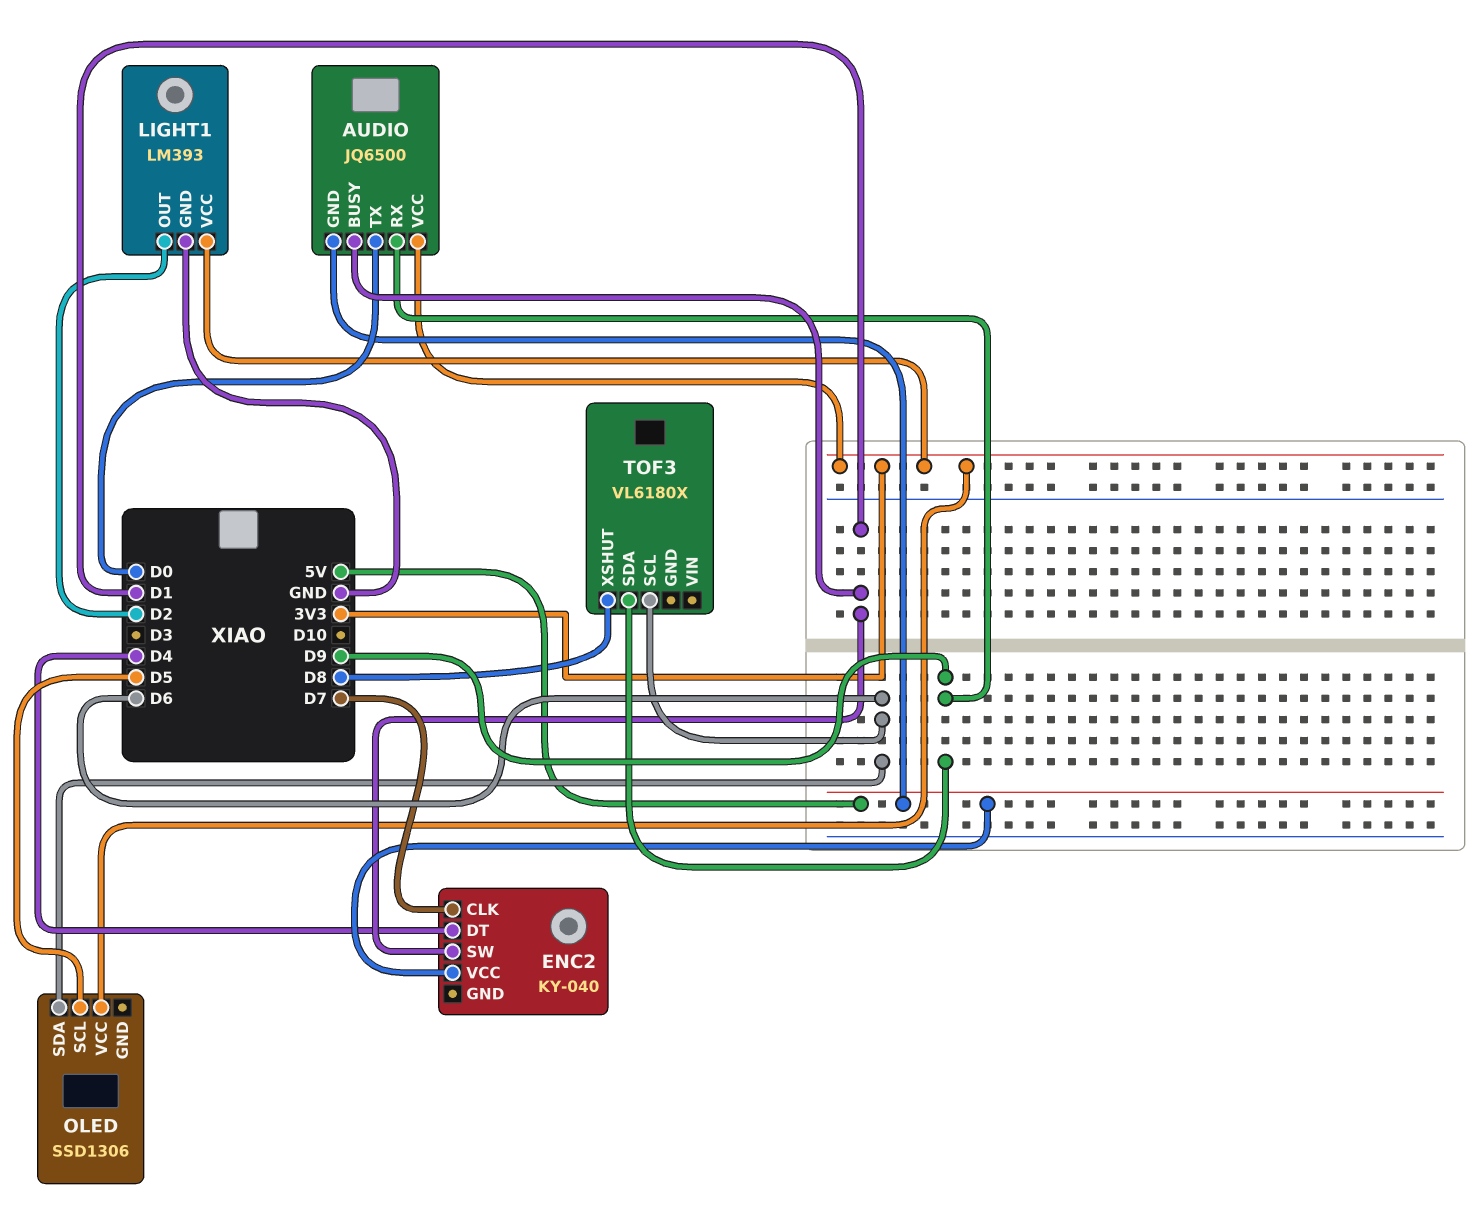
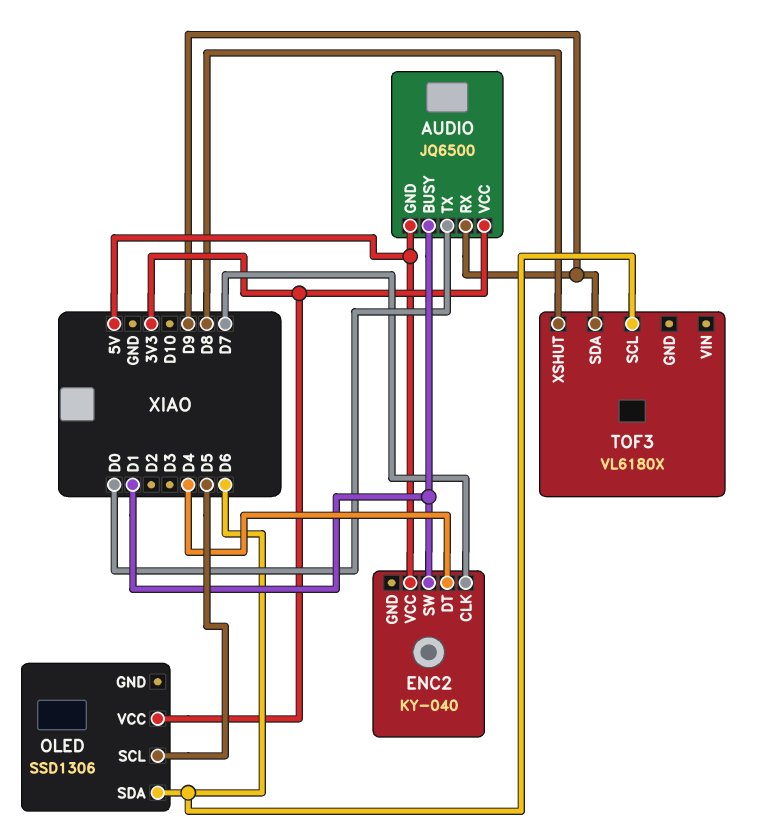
LIGHT1: LM393 -> none
LIGHT1 pin GND: GND -> none
LIGHT1 pin OUT: D2 -> none
LIGHT1 pin VCC: 3V3 -> none

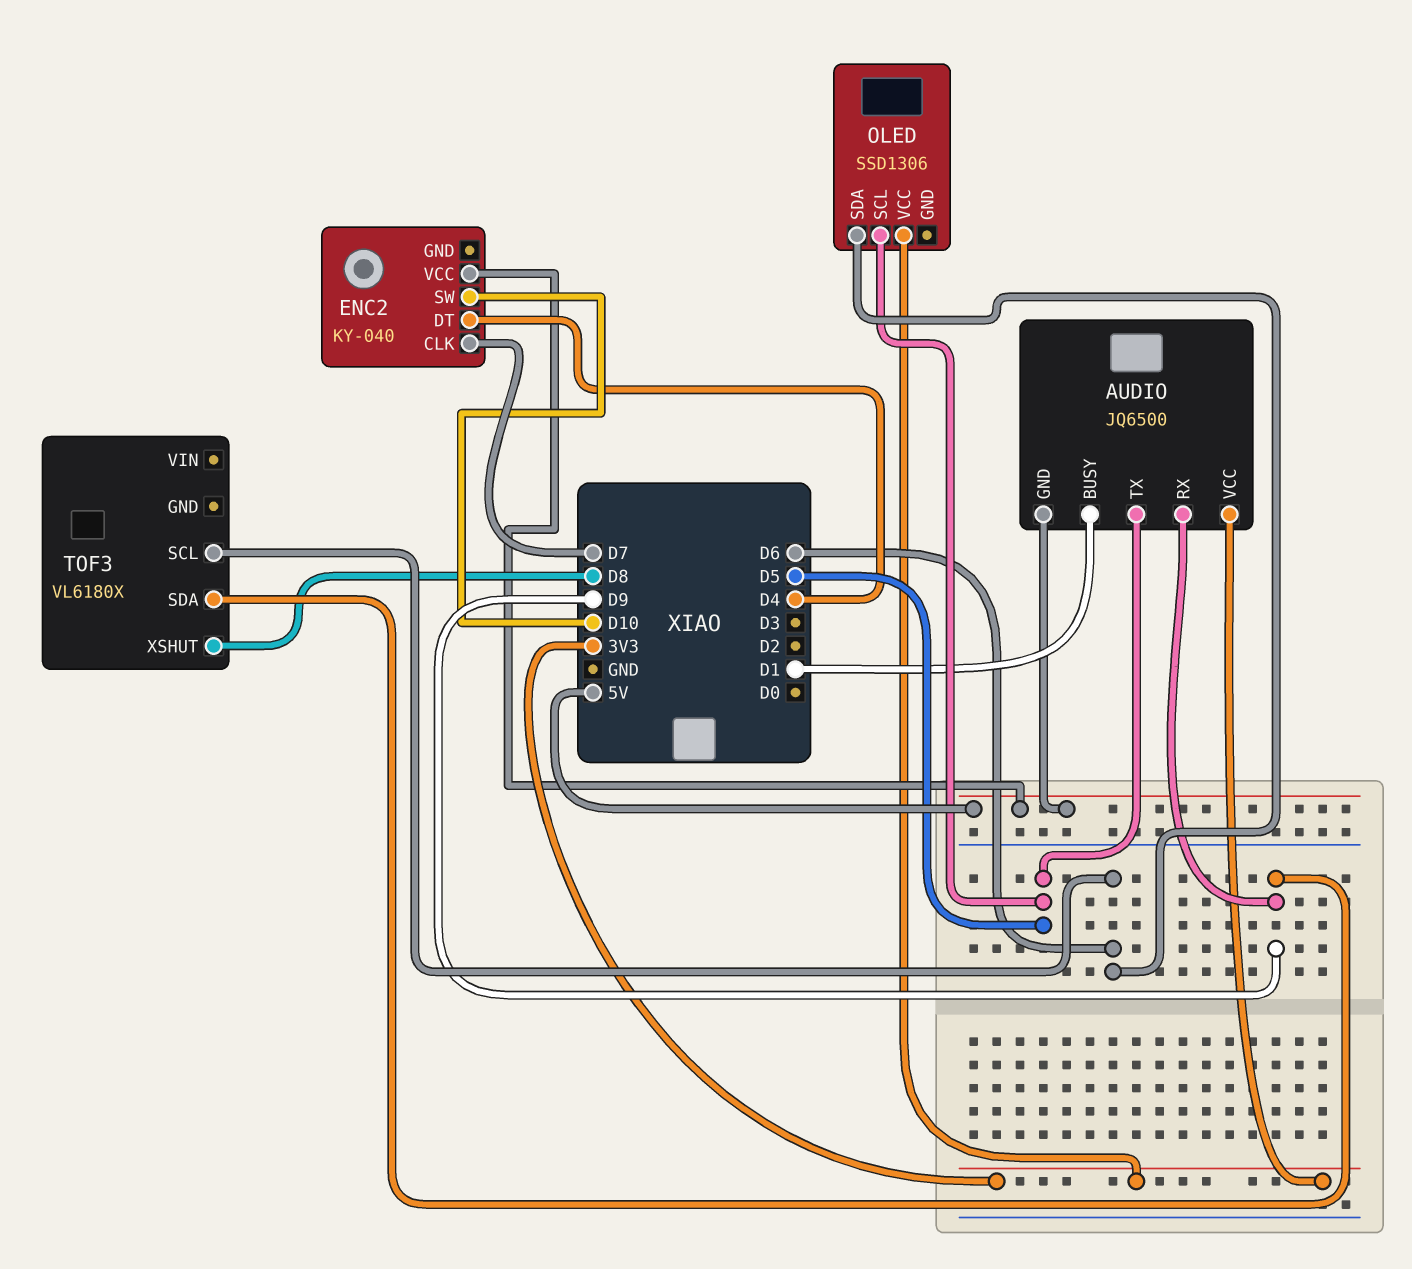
AUDIO pin TX: D0 -> D5
ENC2 pin SW: D1 -> D10

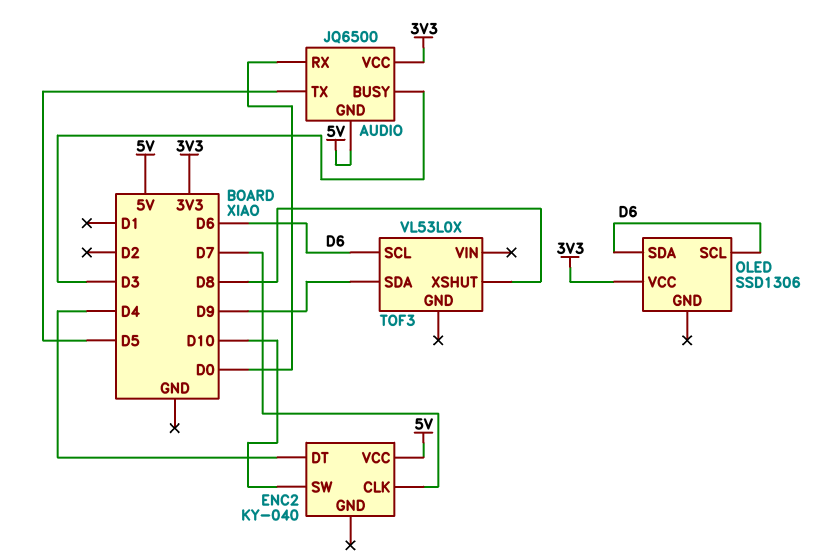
AUDIO pin BUSY: D1 -> D3
AUDIO pin RX: D9 -> D0
OLED pin SCL: D5 -> D6
TOF3: VL6180X -> VL53L0X

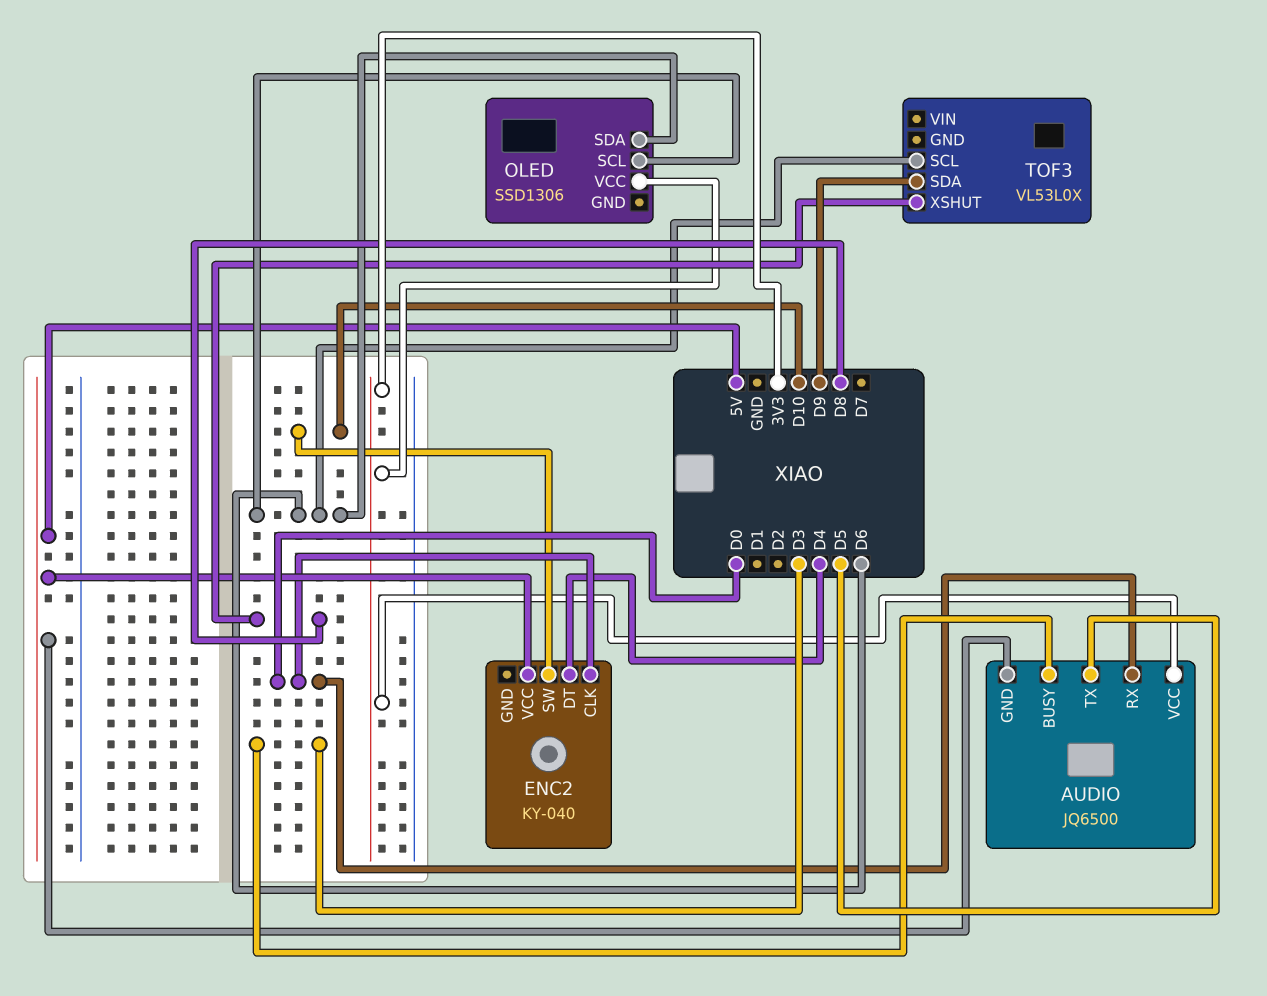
ENC2 pin CLK: D7 -> D0

